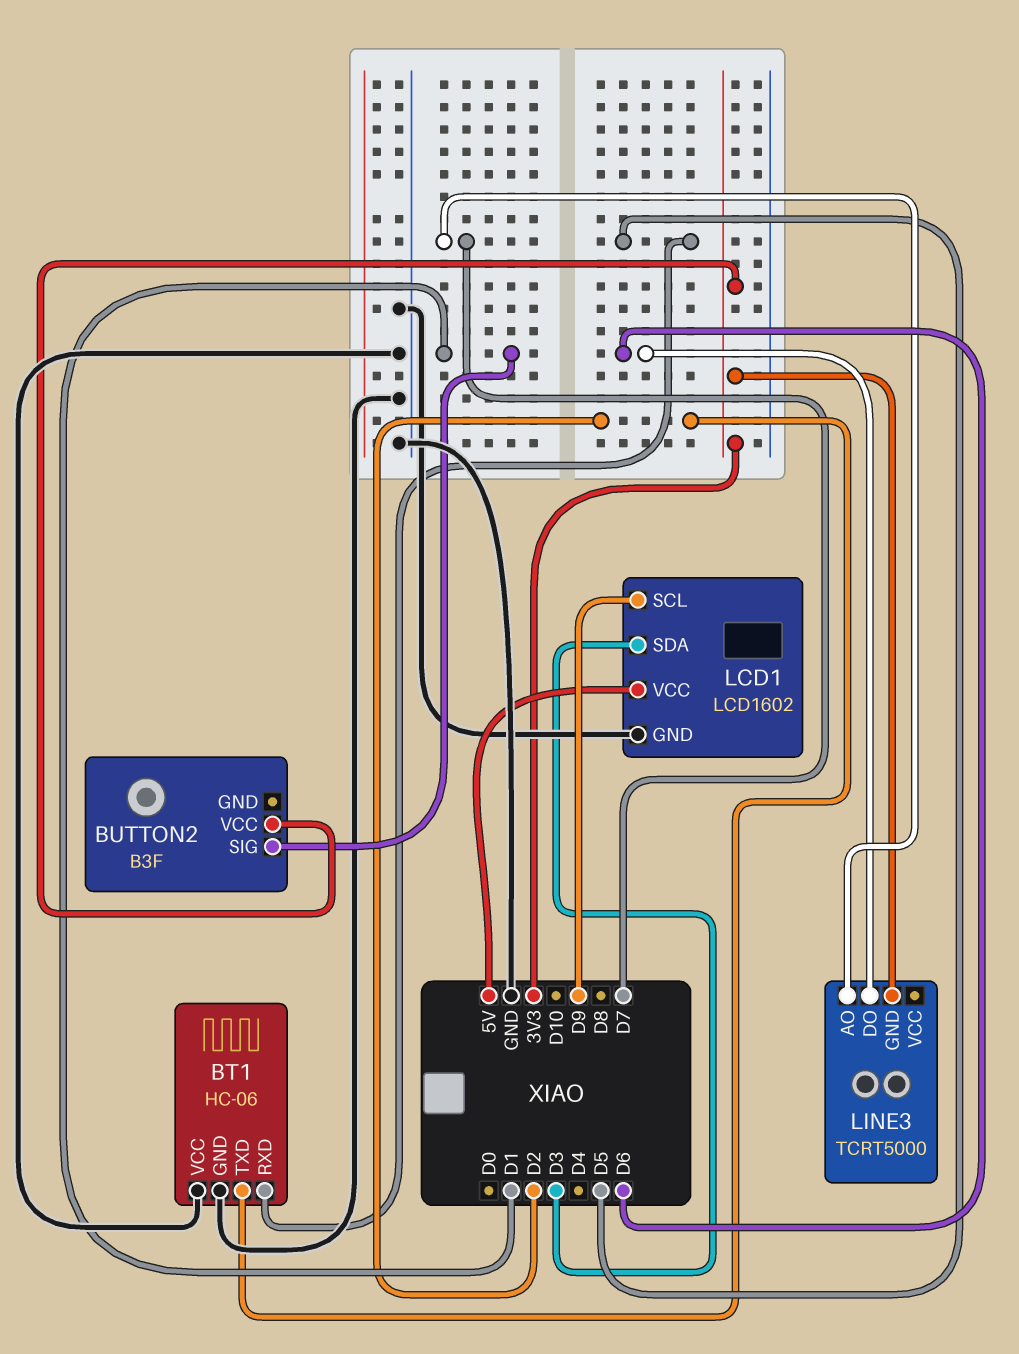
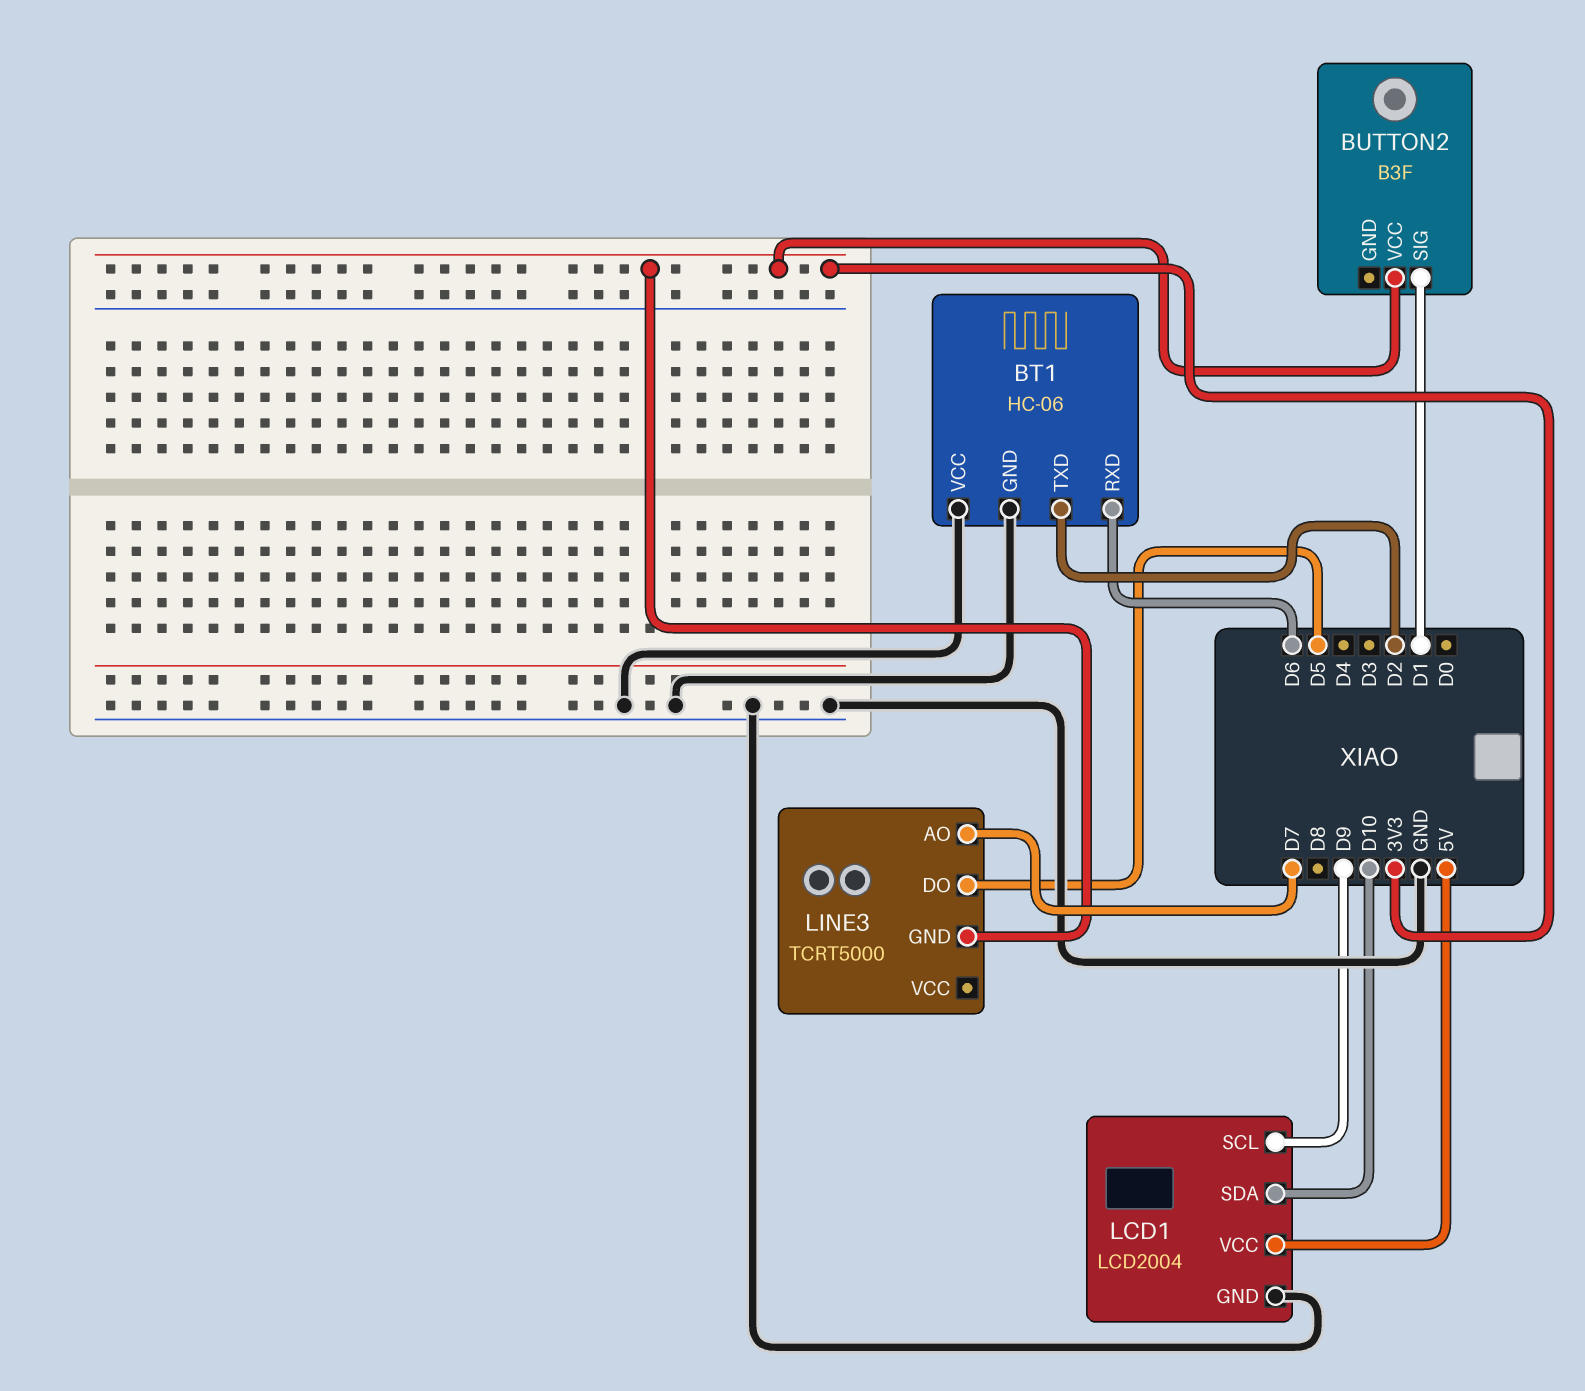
BT1 pin RXD: D5 -> D6
LCD1: LCD1602 -> LCD2004
LCD1 pin SDA: D3 -> D10
LINE3 pin DO: D6 -> D5

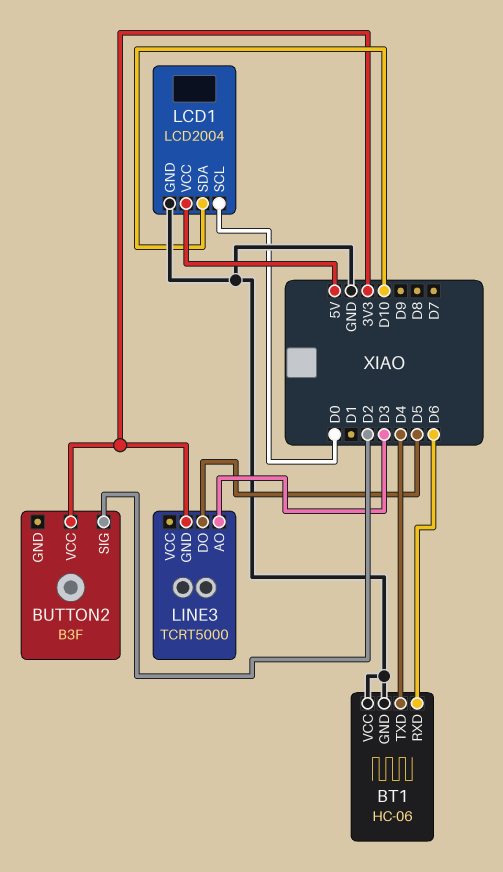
BT1 pin TXD: D2 -> D4
BUTTON2 pin SIG: D1 -> D2
LCD1 pin SCL: D9 -> D0
LINE3 pin AO: D7 -> D3

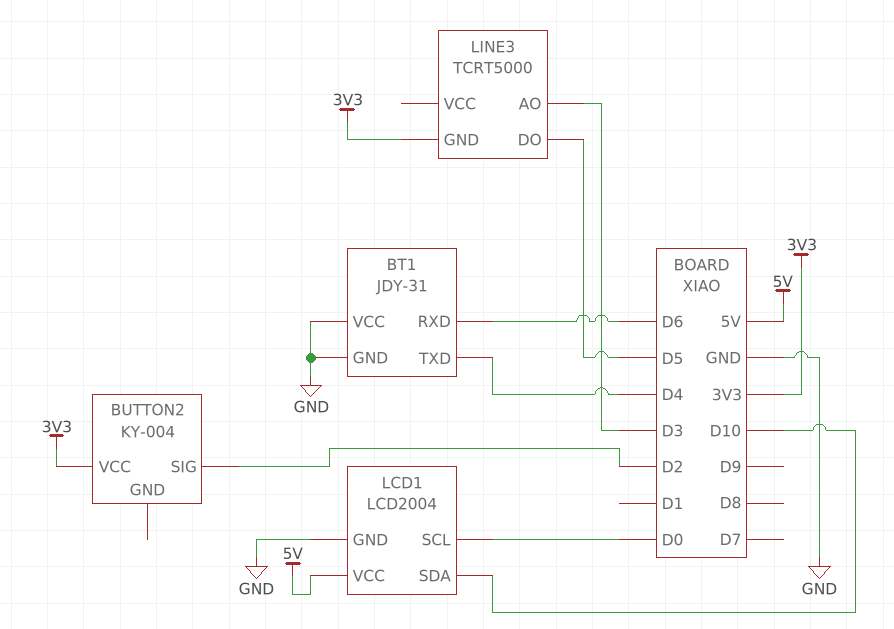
BT1: HC-06 -> JDY-31
BUTTON2: B3F -> KY-004

